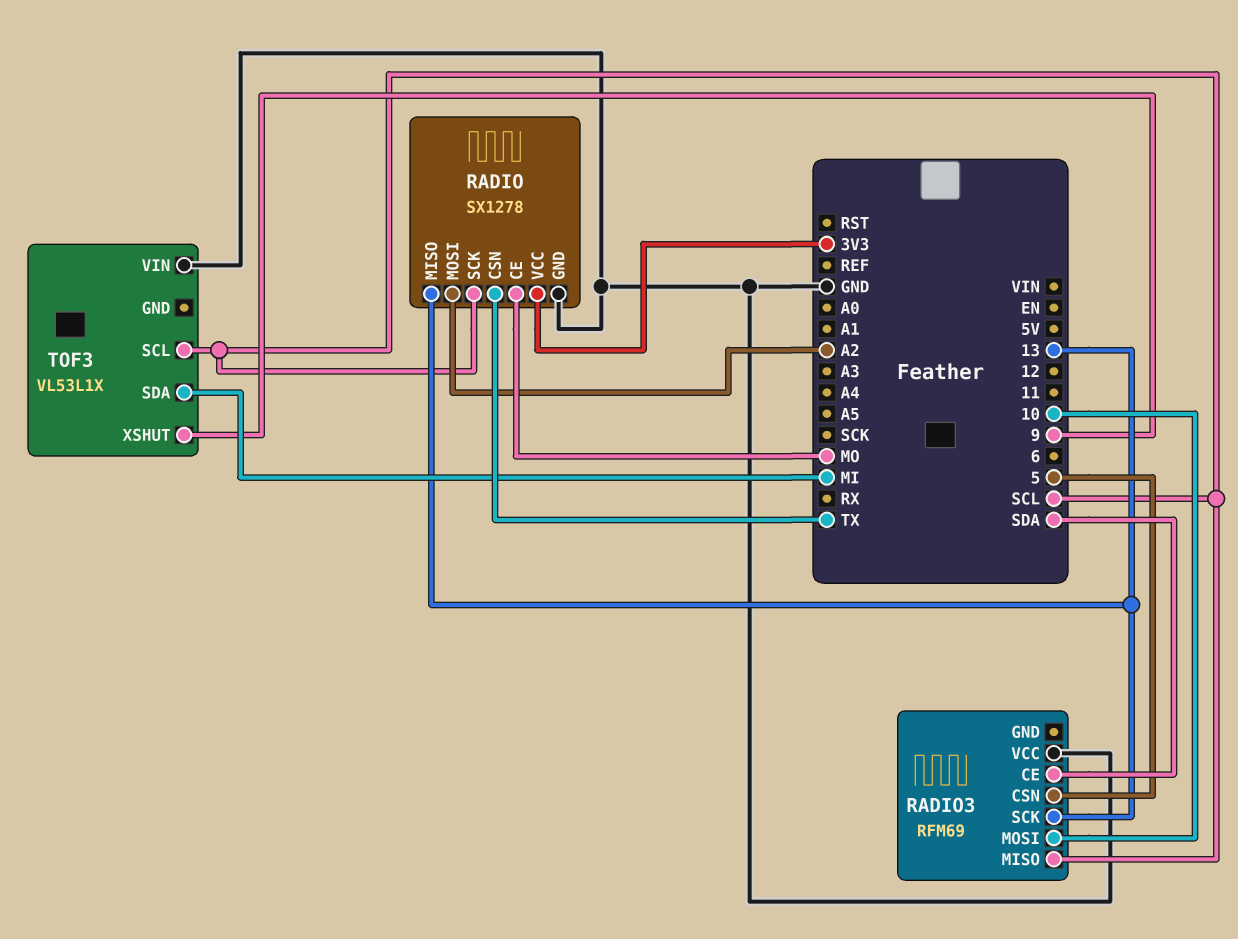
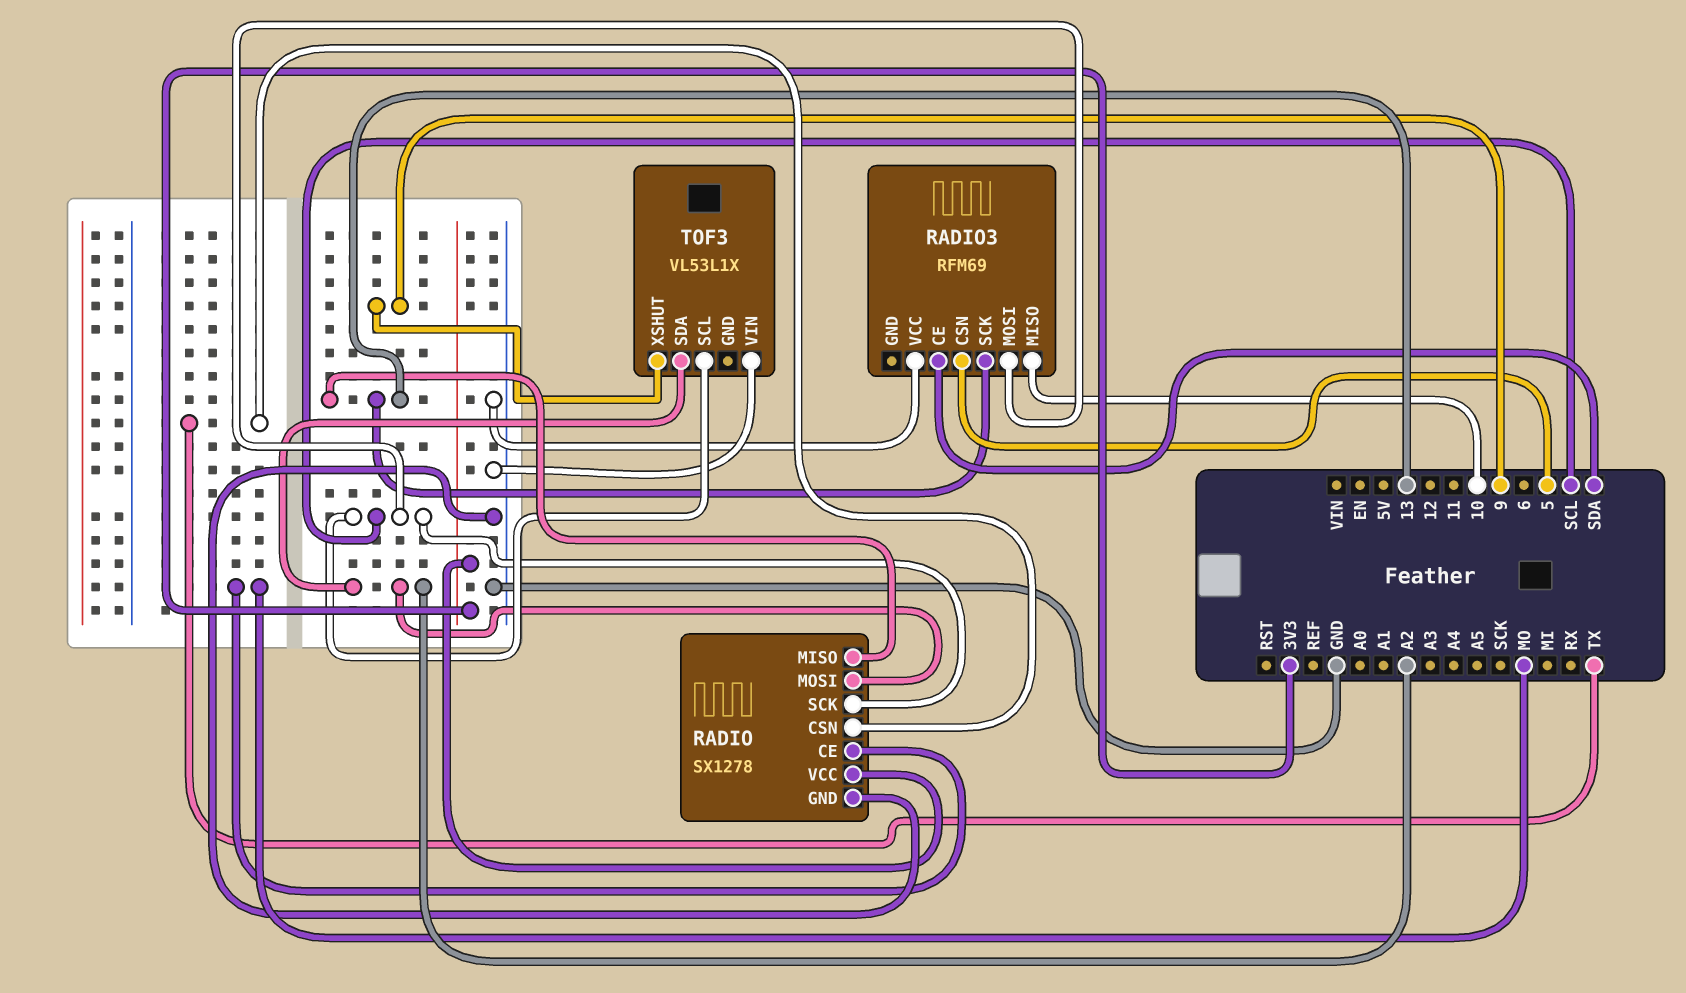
RADIO3 pin MISO: SCL -> 10
RADIO3 pin MOSI: 10 -> SCL
TOF3 pin SDA: MI -> A2

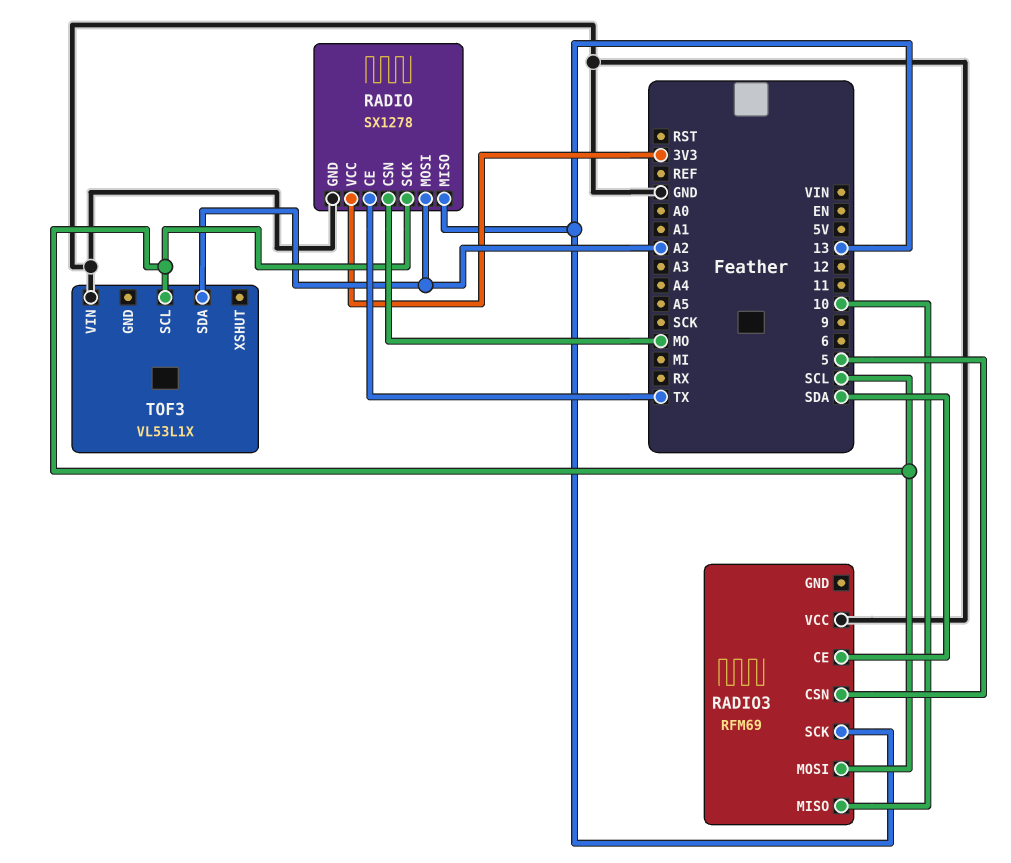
RADIO pin CE: MO -> TX
RADIO pin CSN: TX -> MO
TOF3 pin XSHUT: 9 -> none

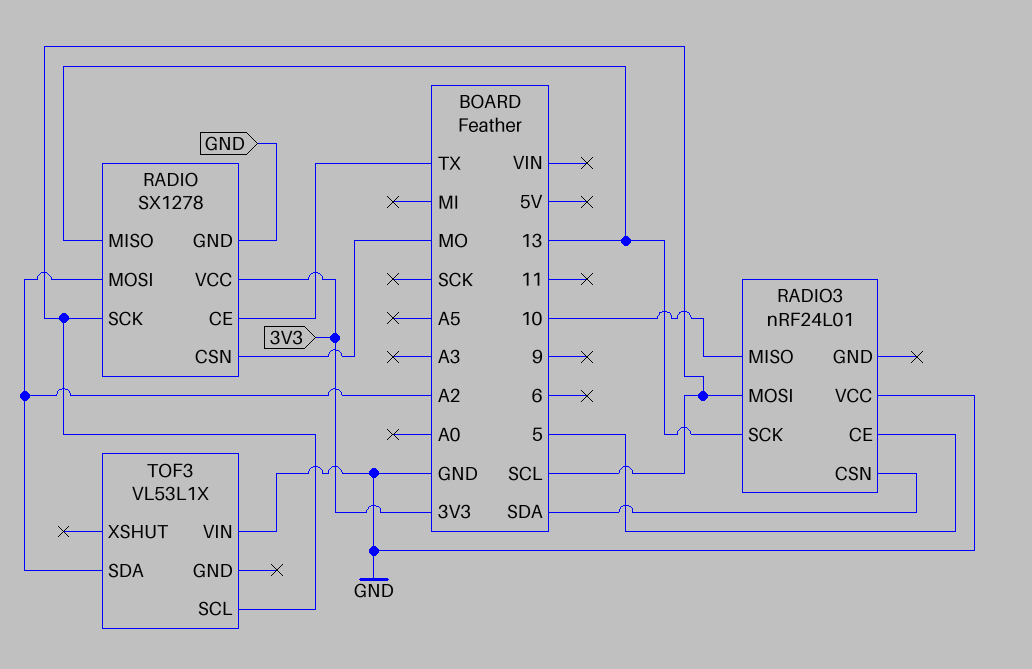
RADIO3: RFM69 -> nRF24L01
RADIO3 pin CE: SDA -> 5
RADIO3 pin CSN: 5 -> SDA

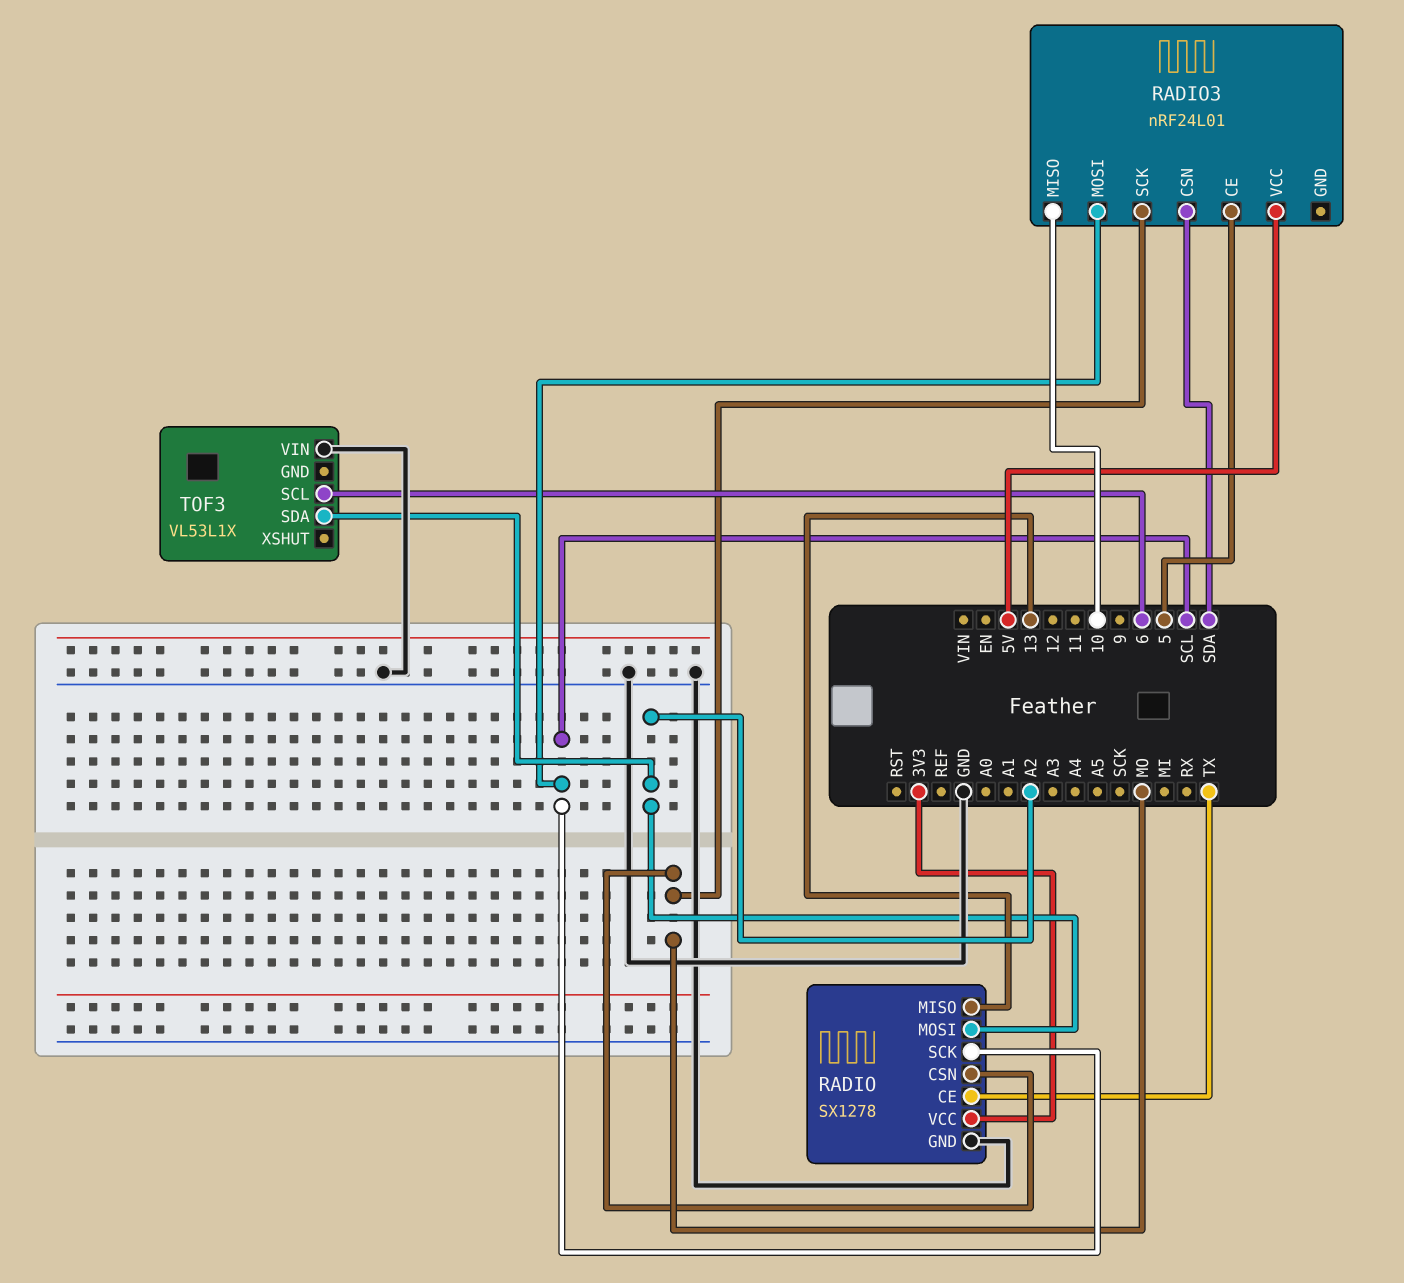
RADIO3 pin SCK: 13 -> MO
RADIO3 pin VCC: GND -> 5V
TOF3 pin SCL: SCL -> 6

